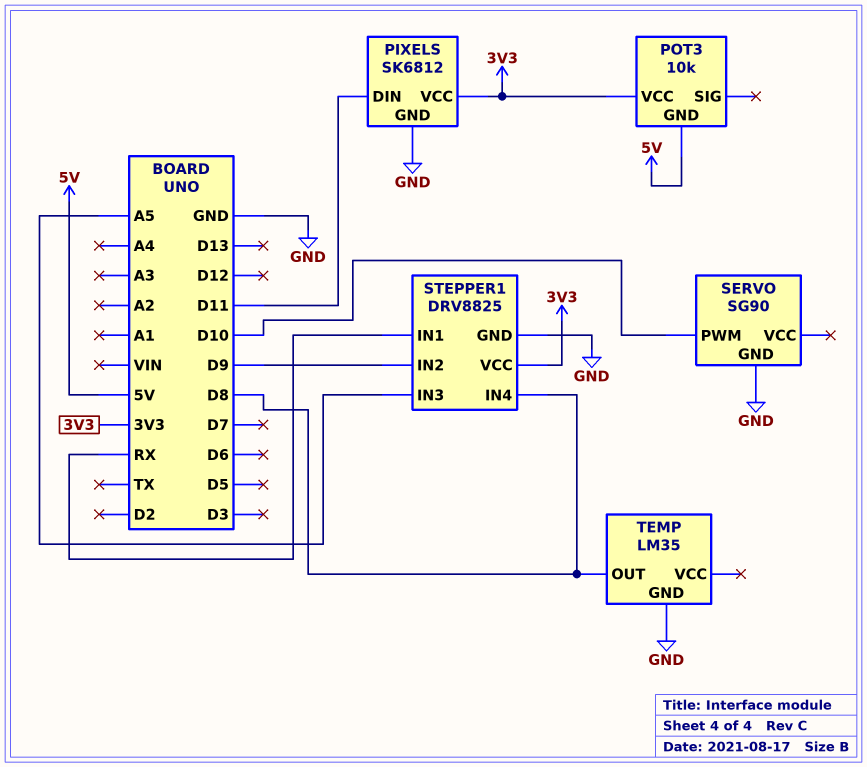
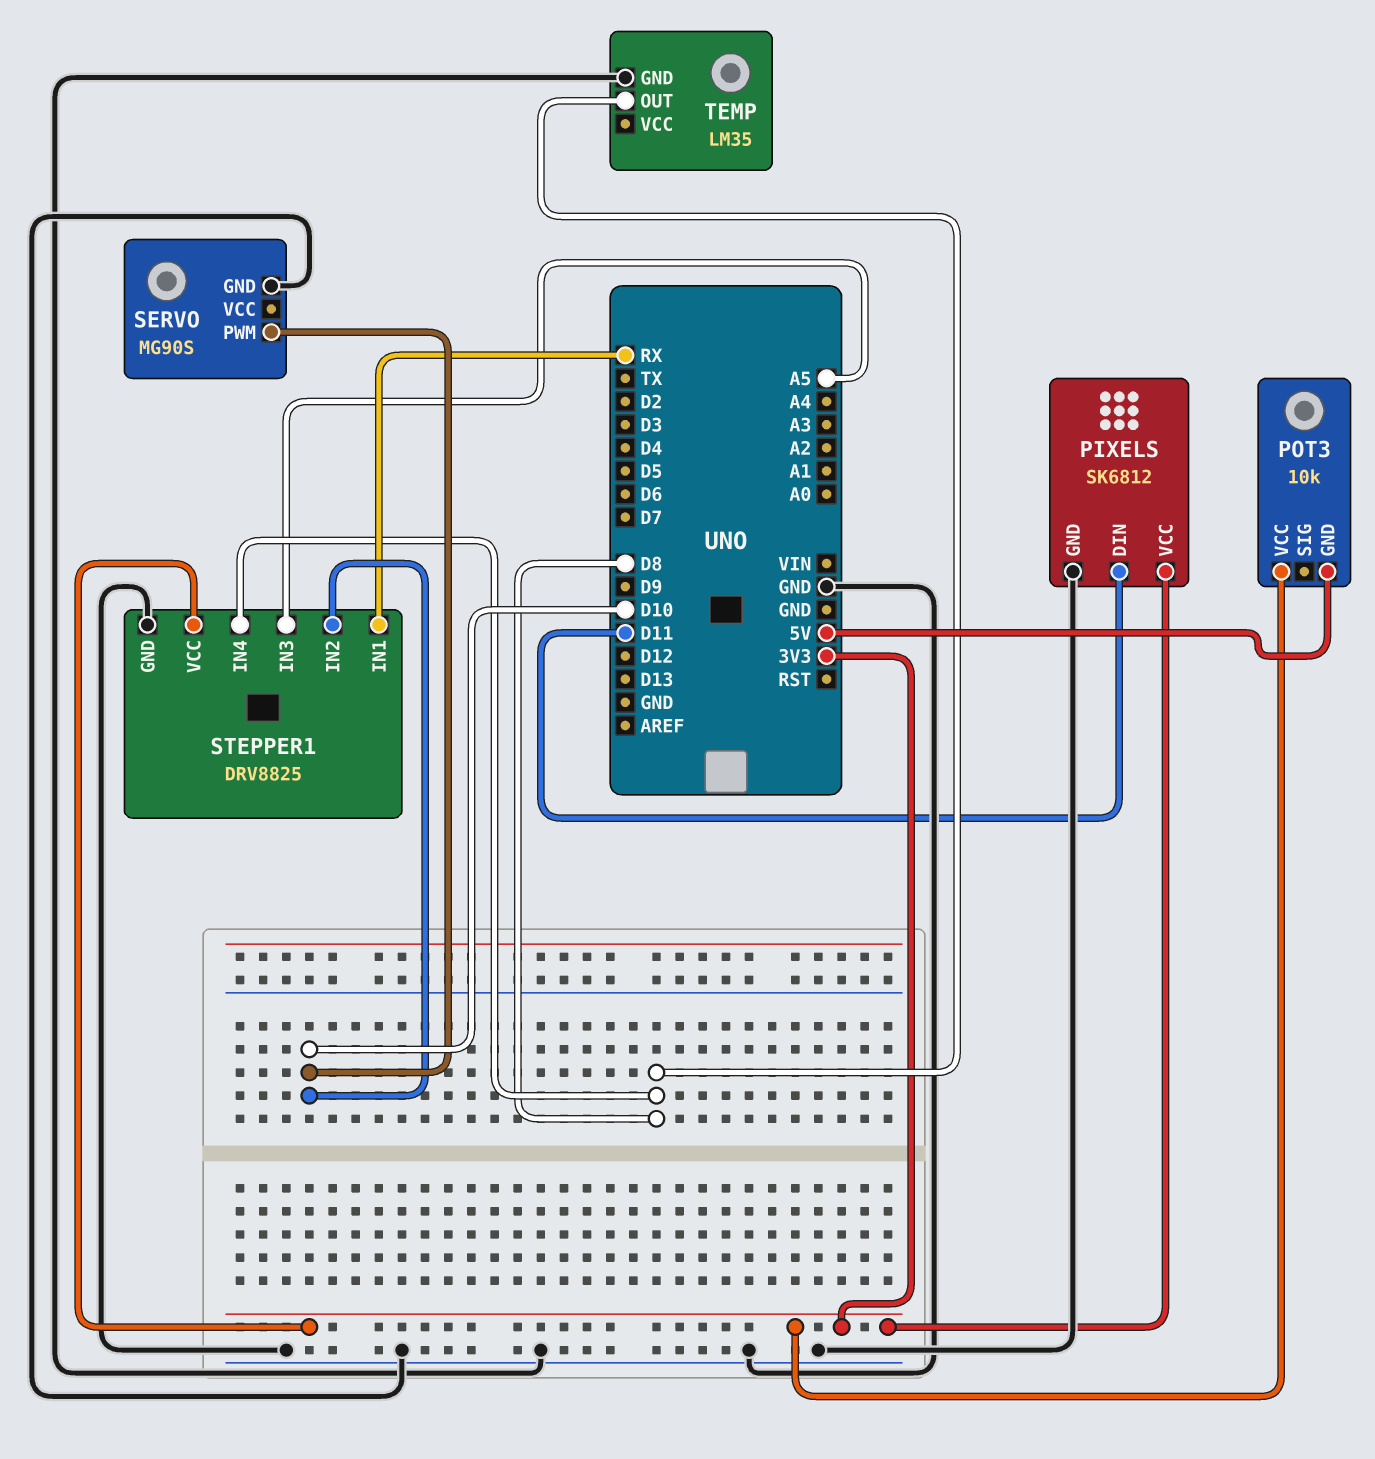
SERVO: SG90 -> MG90S
STEPPER1 pin IN2: D9 -> D10

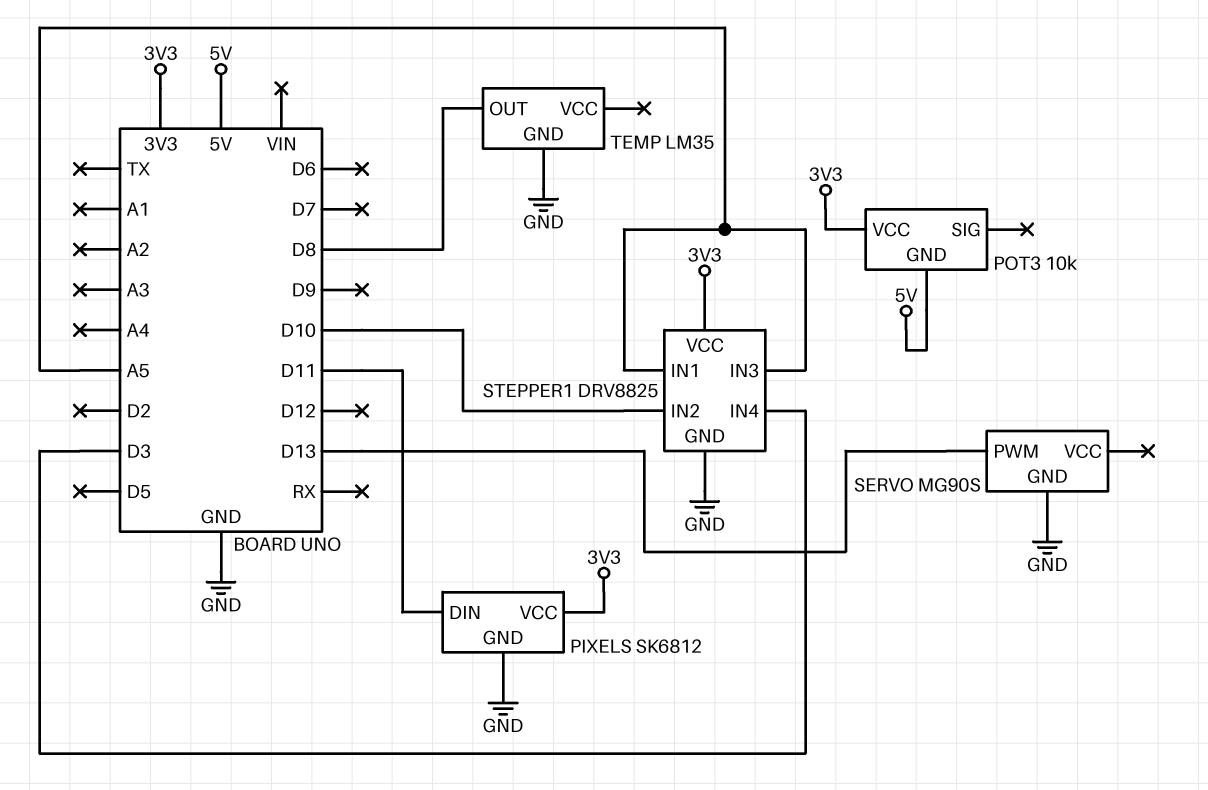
SERVO pin PWM: D10 -> D13
STEPPER1 pin IN1: RX -> A5
STEPPER1 pin IN4: D8 -> D3

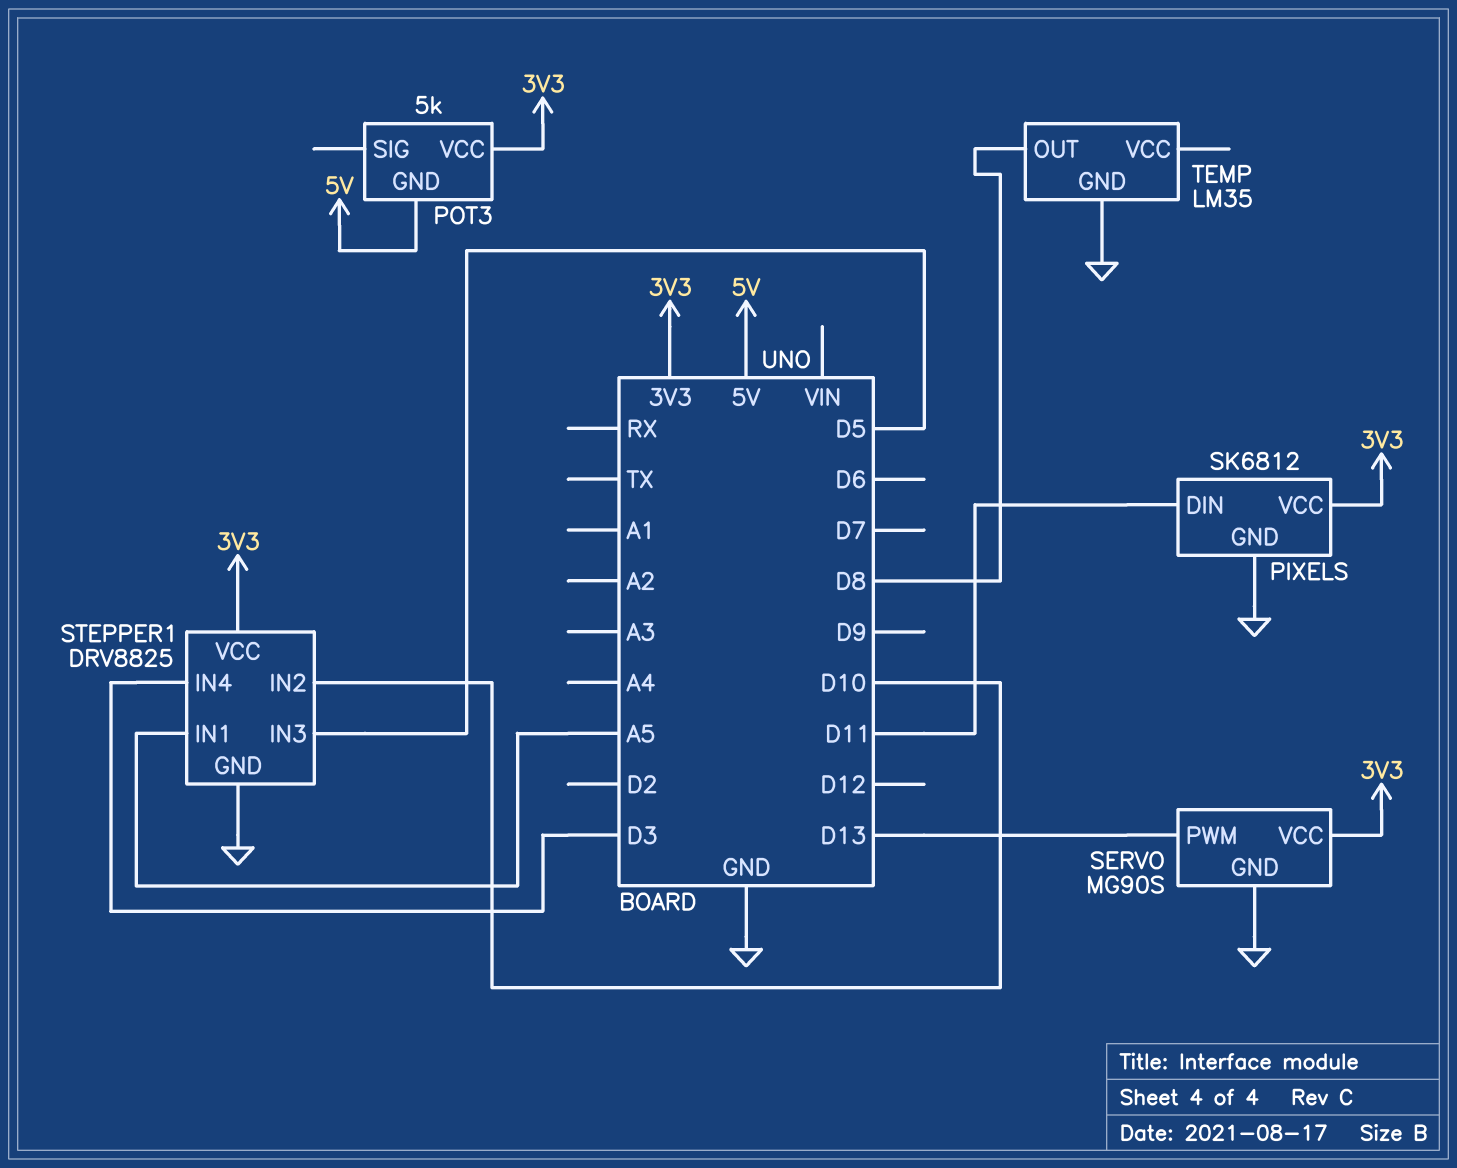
POT3: 10k -> 5k
SERVO pin VCC: none -> 3V3
STEPPER1 pin IN3: A5 -> D5

